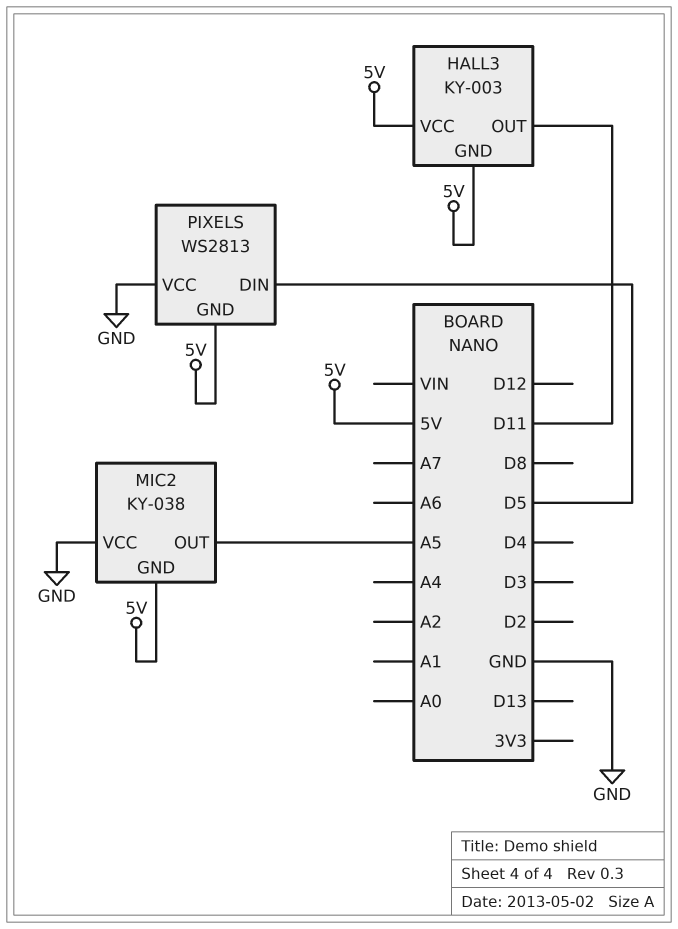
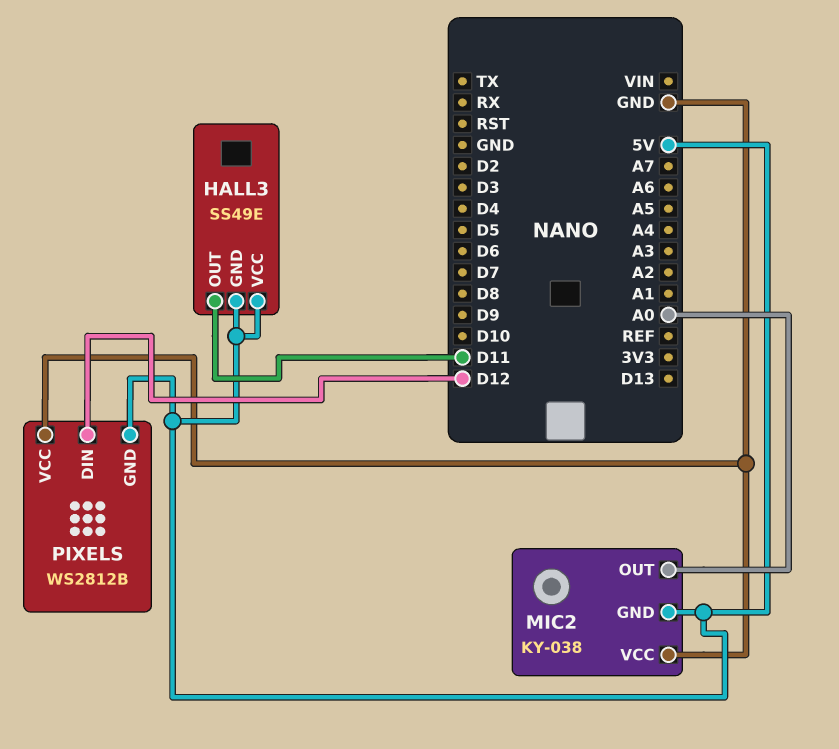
HALL3: KY-003 -> SS49E
MIC2 pin OUT: A5 -> A0
PIXELS: WS2813 -> WS2812B
PIXELS pin DIN: D5 -> D12

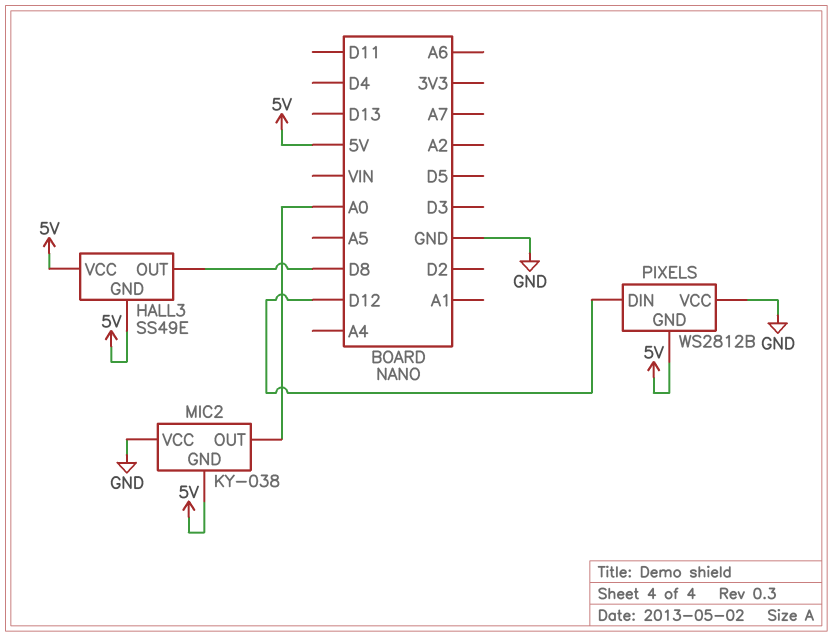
HALL3 pin OUT: D11 -> D8

